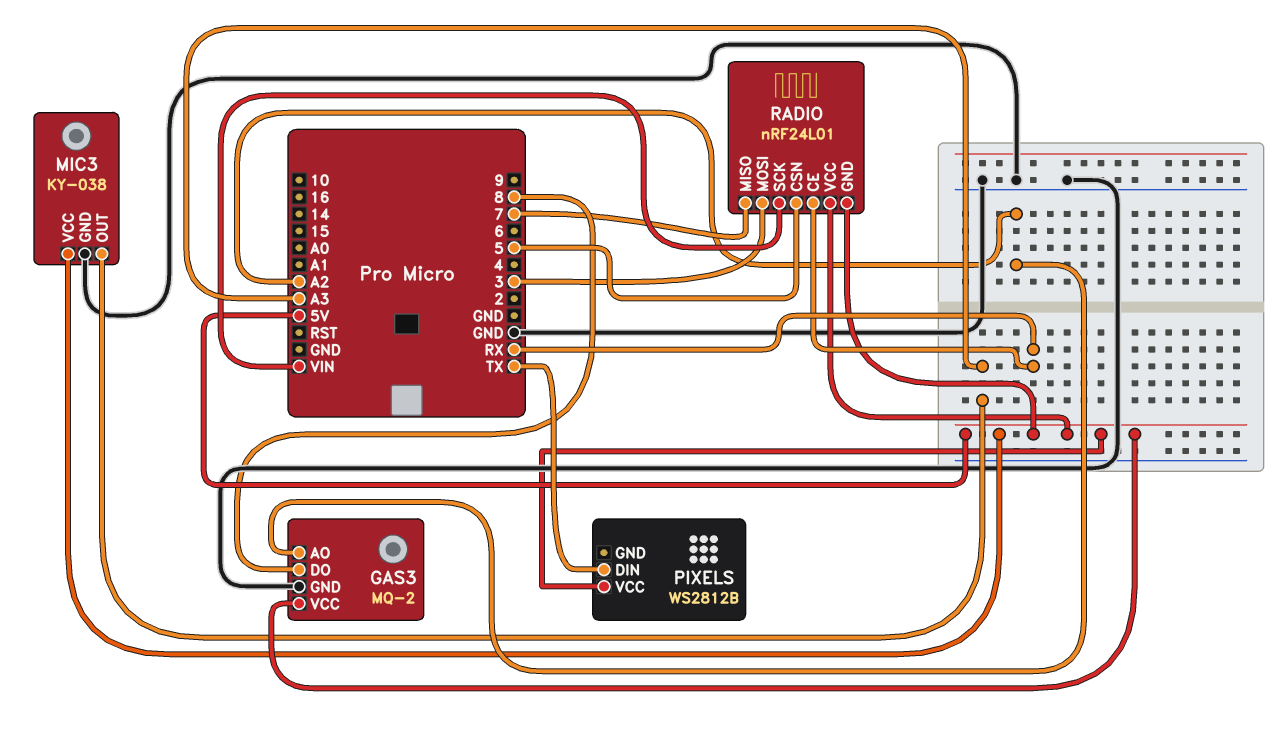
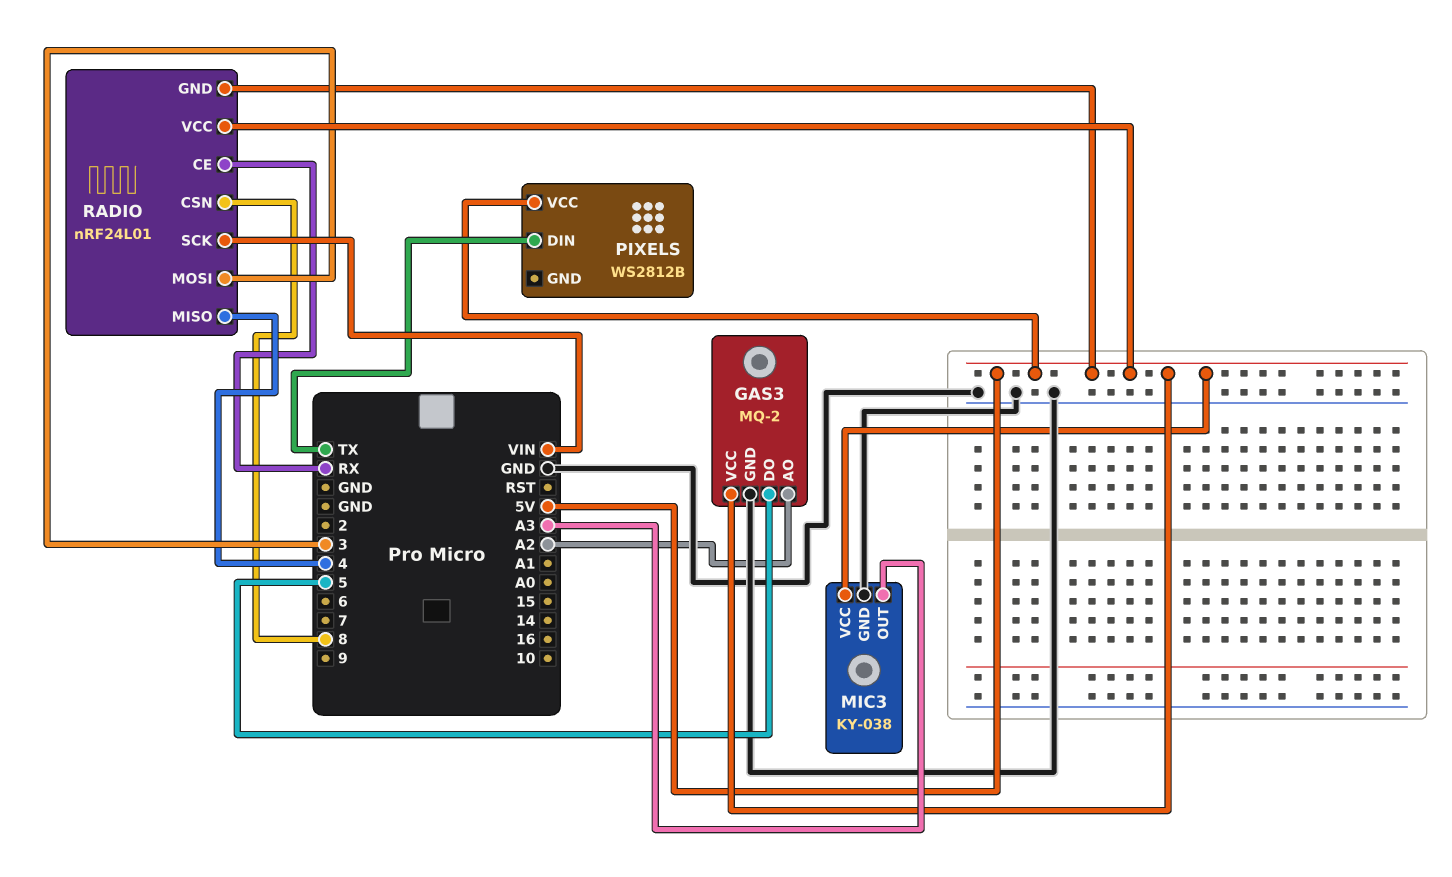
GAS3 pin DO: 8 -> 5
RADIO pin CSN: 5 -> 8
RADIO pin MISO: 7 -> 4

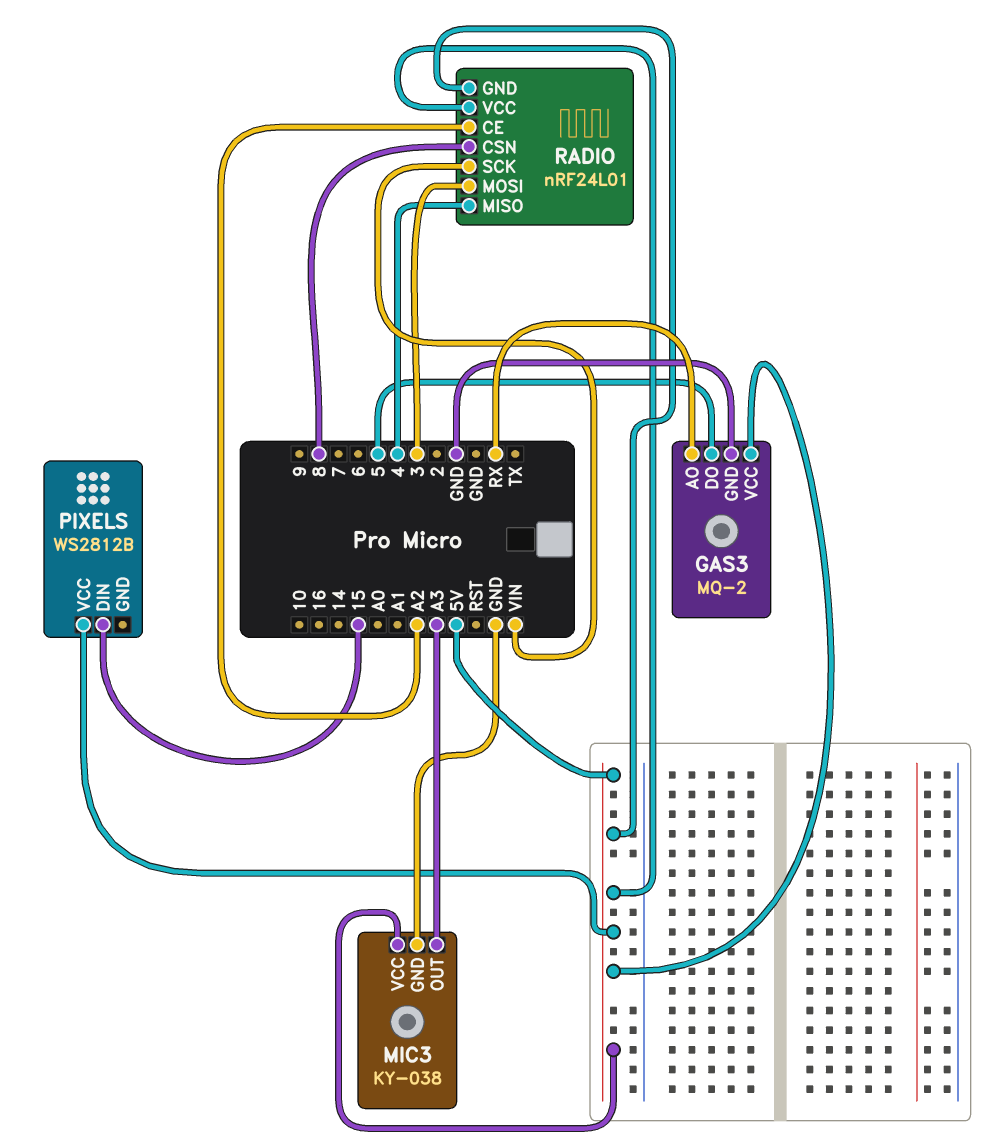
GAS3 pin AO: A2 -> RX
PIXELS pin DIN: TX -> 15
RADIO pin CE: RX -> A2

